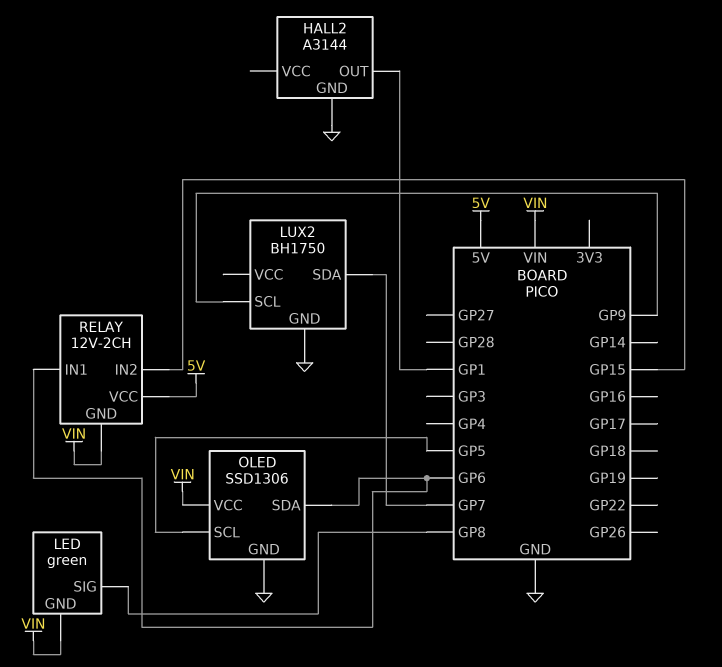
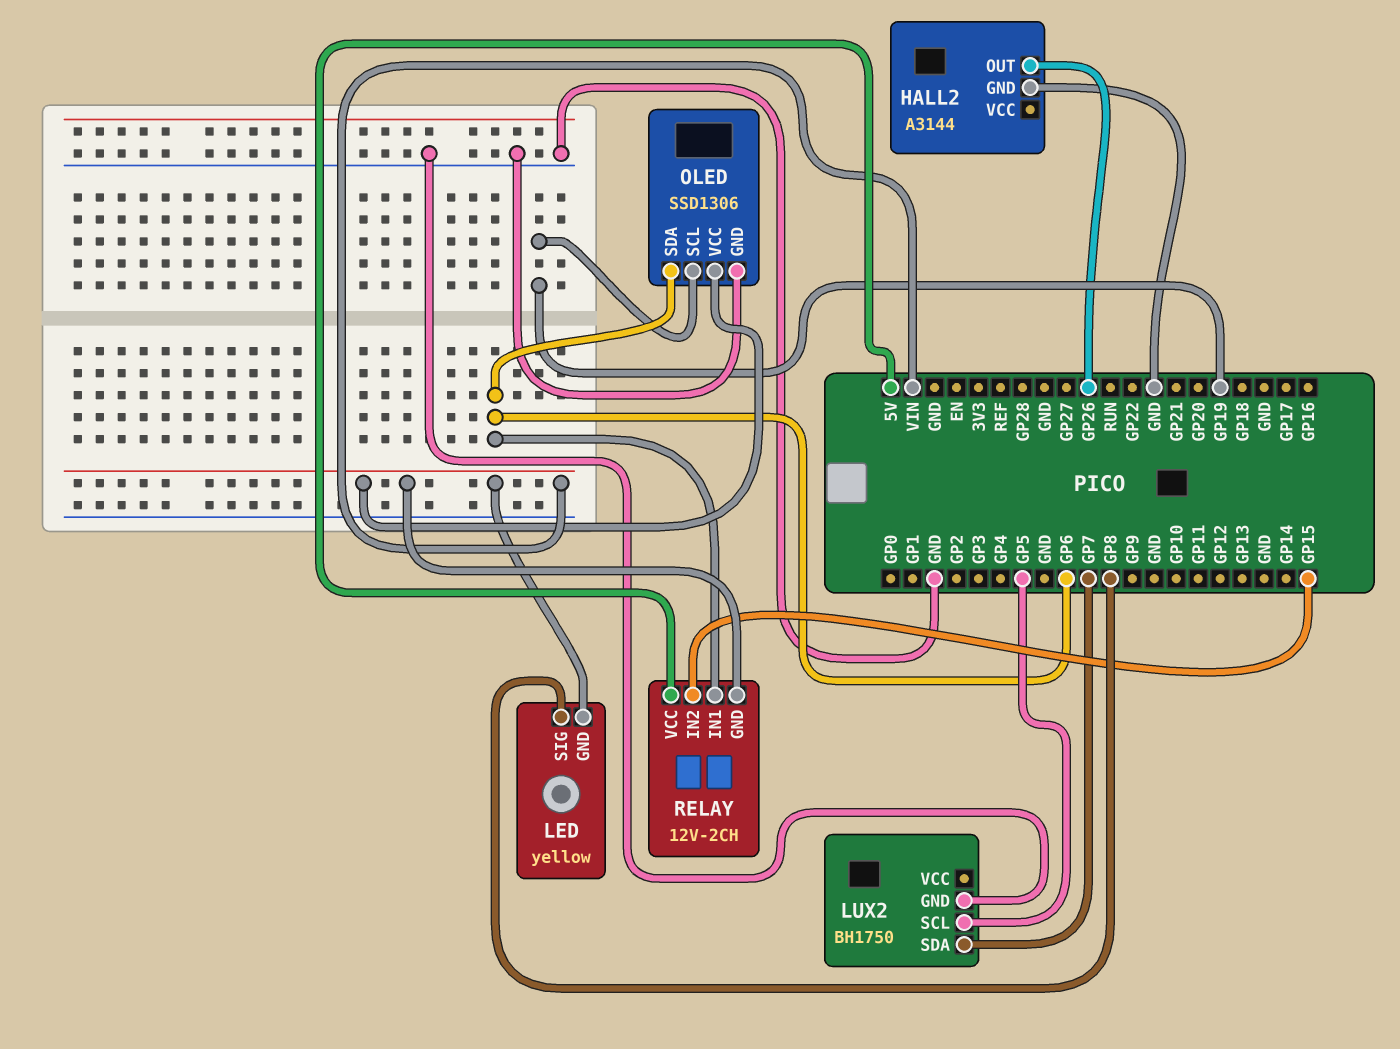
HALL2 pin OUT: GP1 -> GP26
LED: green -> yellow
LUX2 pin SCL: GP9 -> GP5
OLED pin SCL: GP5 -> GP19

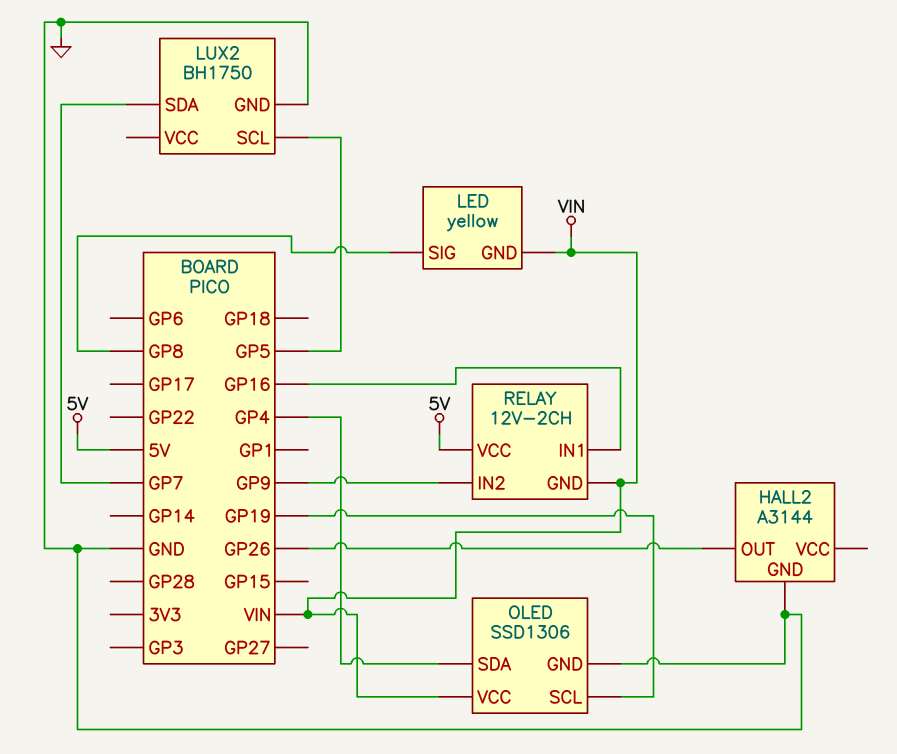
OLED pin SDA: GP6 -> GP4
RELAY pin IN1: GP6 -> GP16
RELAY pin IN2: GP15 -> GP9

